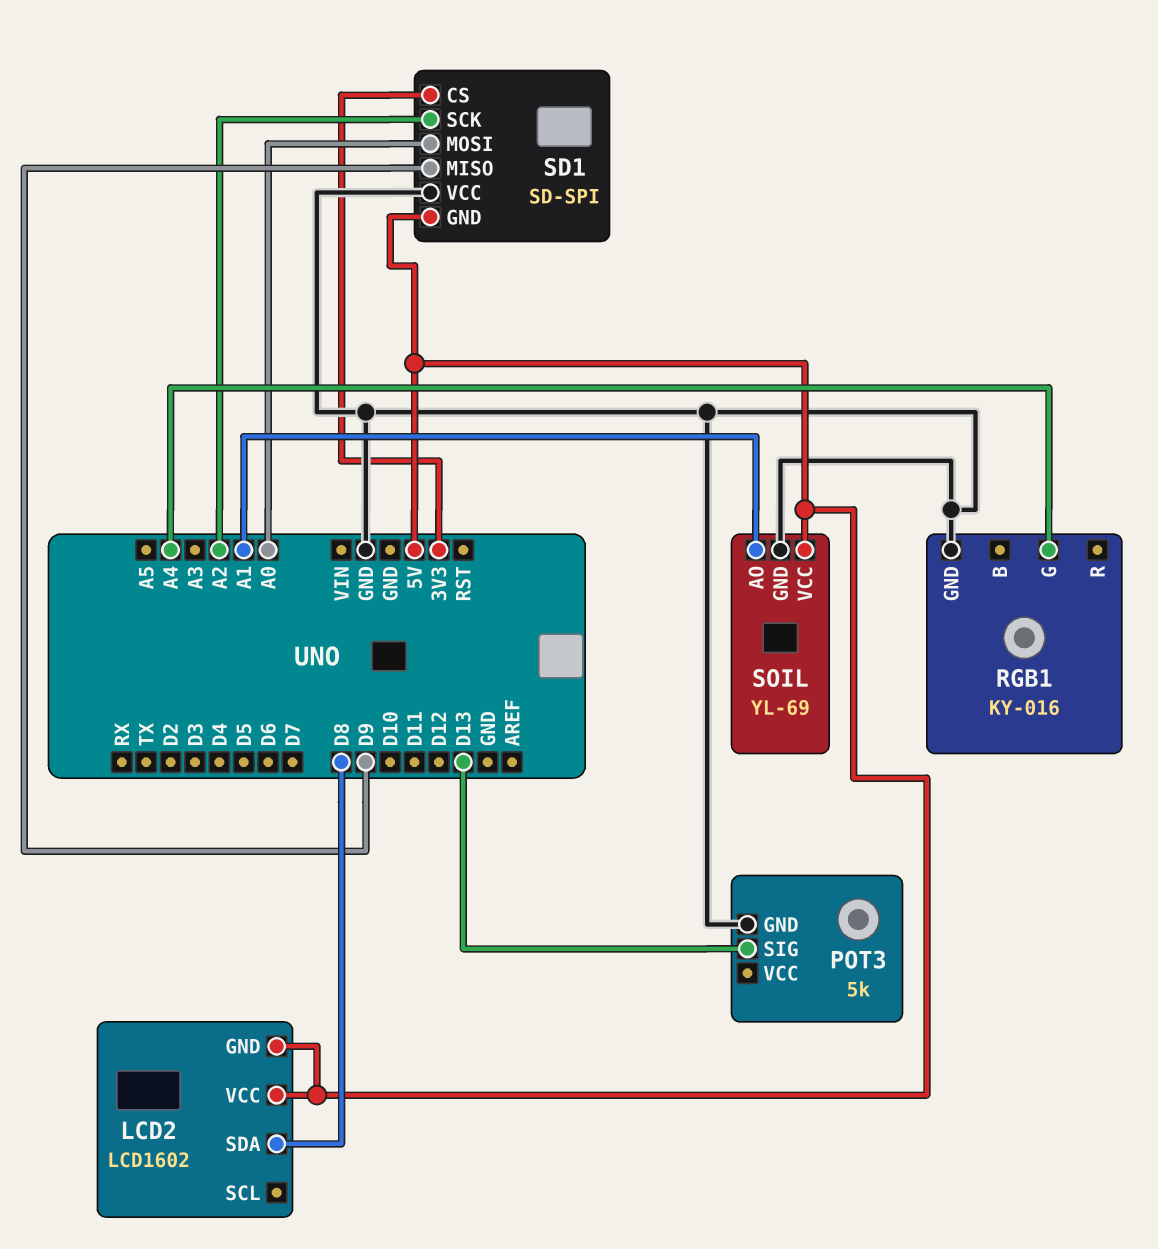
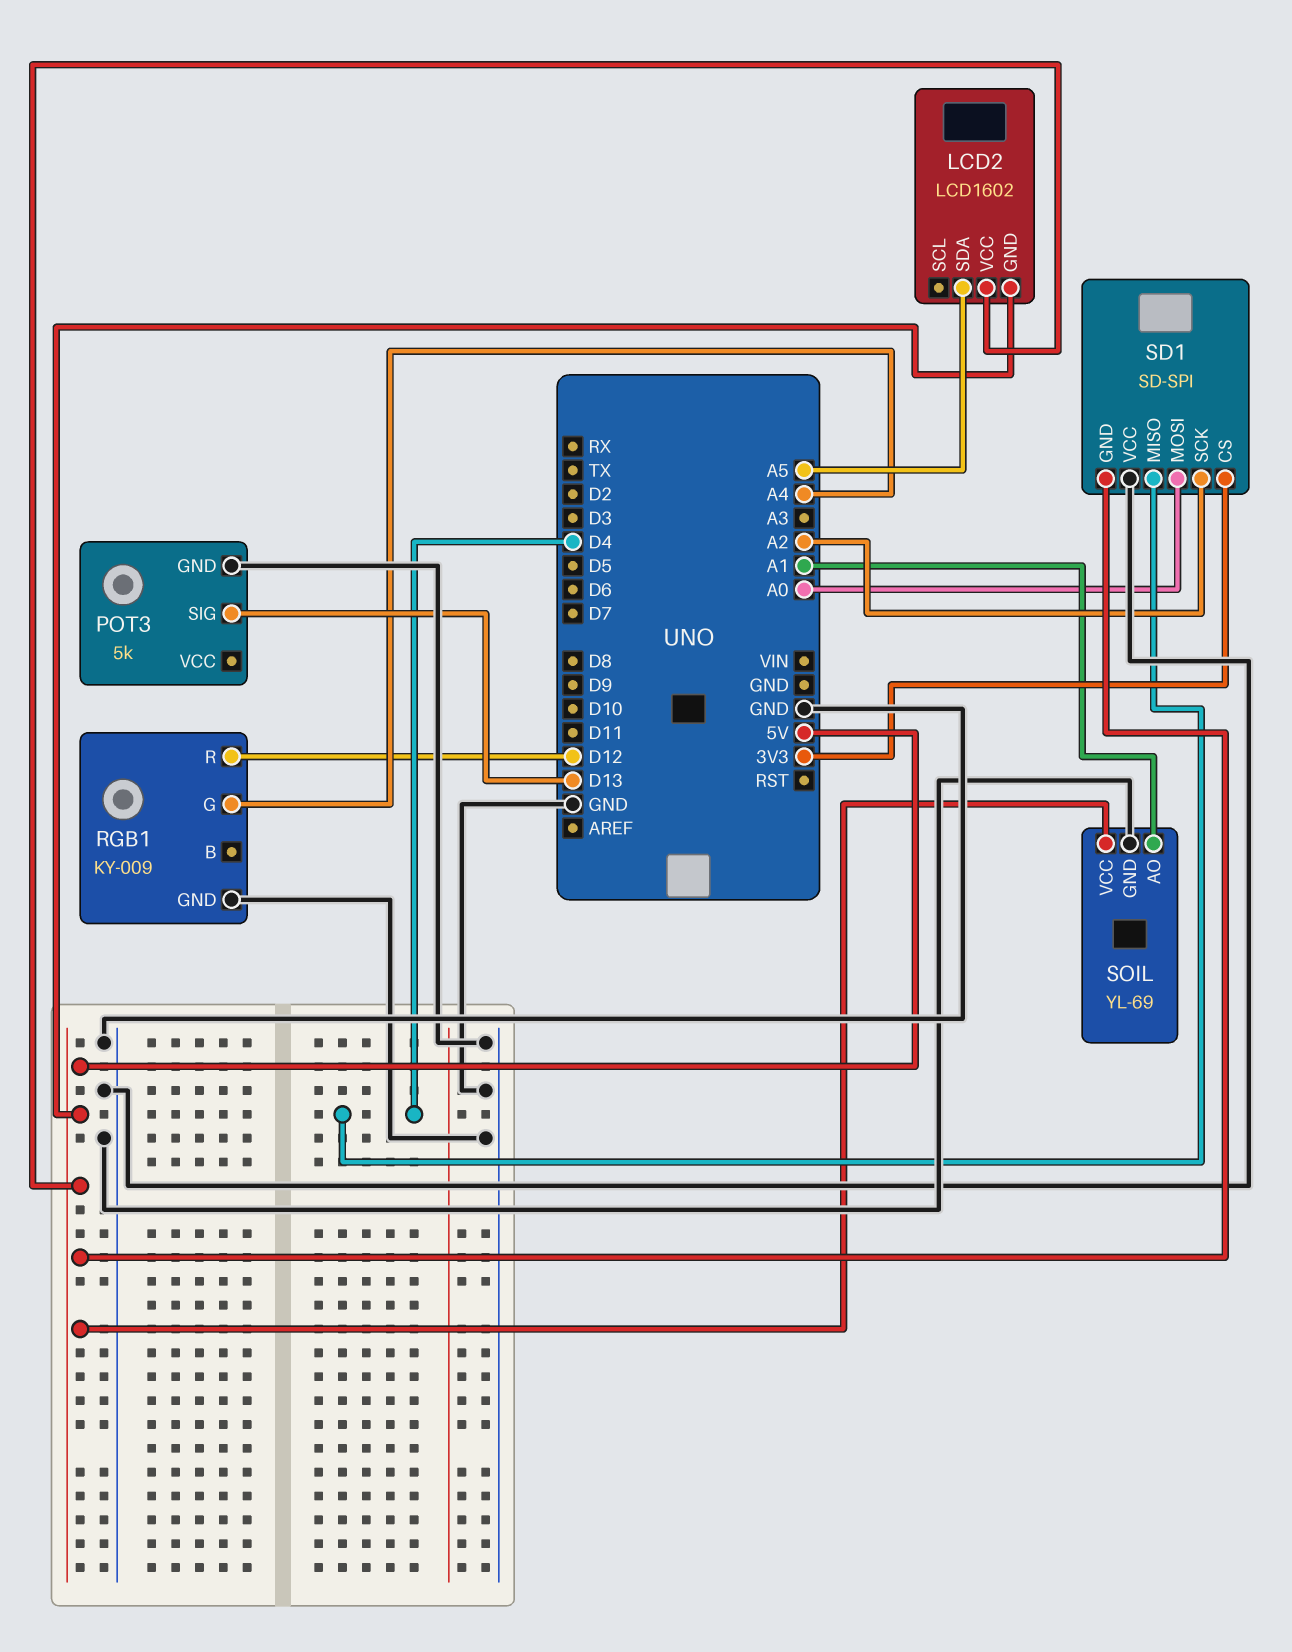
LCD2 pin SDA: D8 -> A5
RGB1: KY-016 -> KY-009
RGB1 pin R: none -> D12
SD1 pin MISO: D9 -> D4

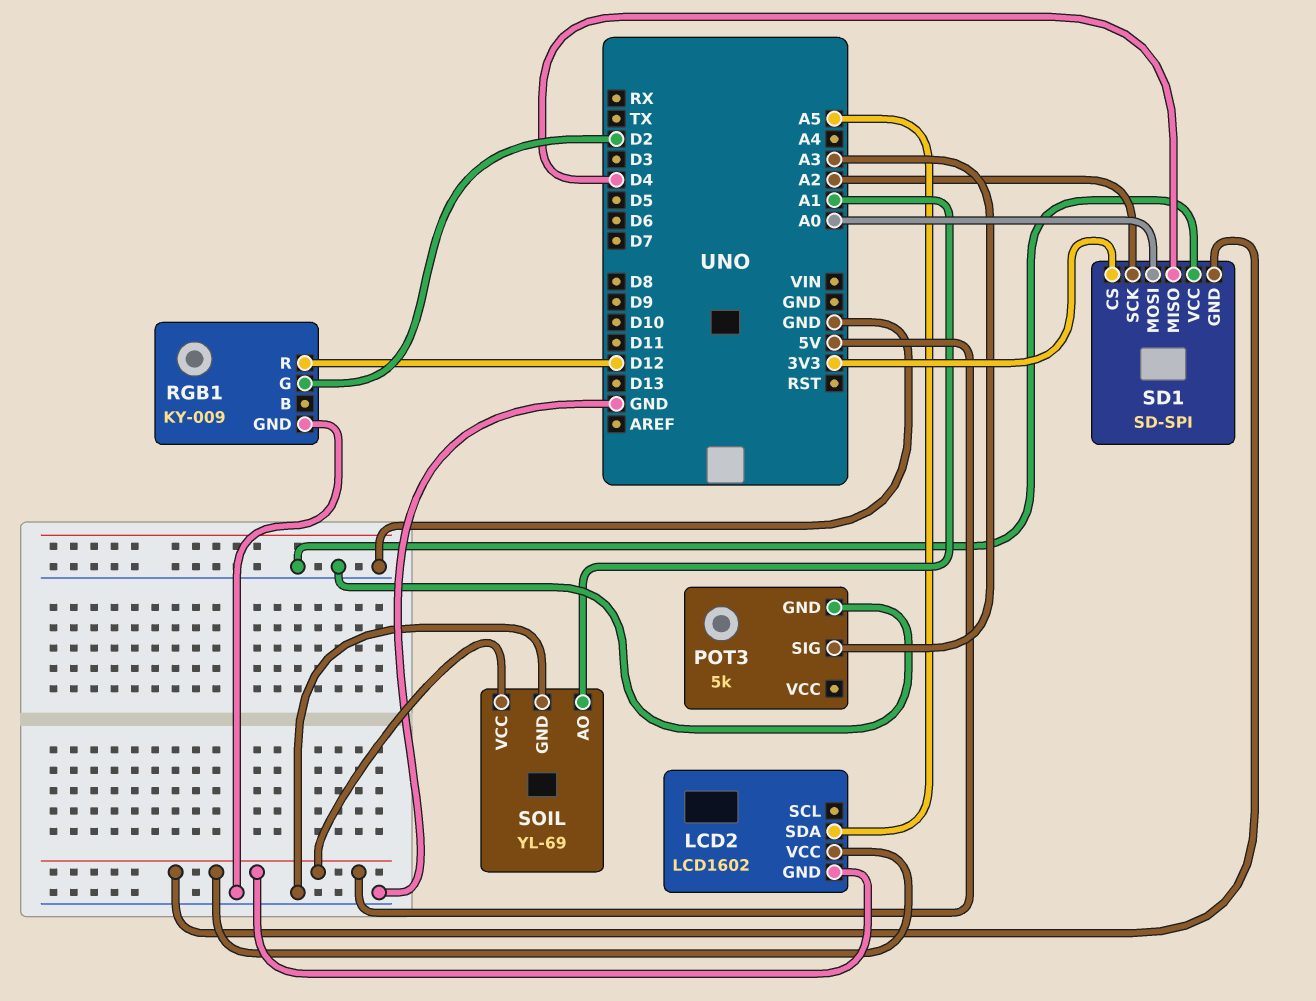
POT3 pin SIG: D13 -> A3
RGB1 pin G: A4 -> D2

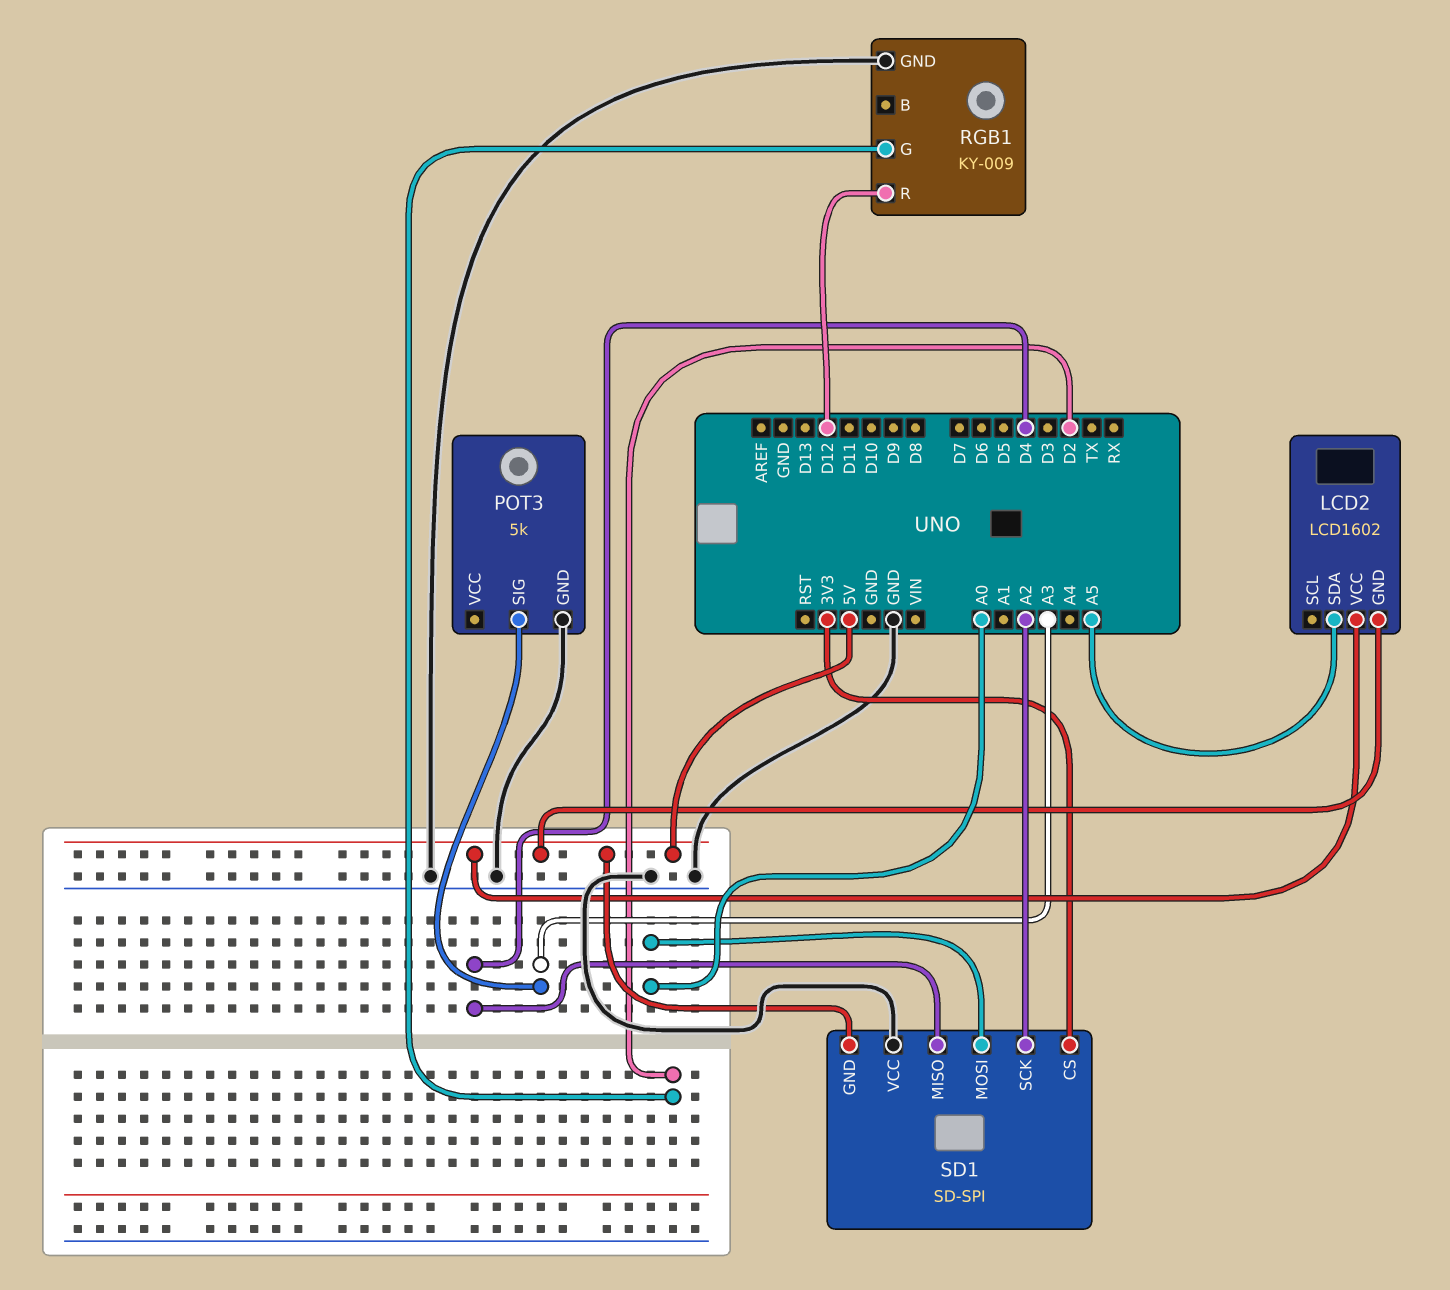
SOIL: YL-69 -> none
SOIL pin AO: A1 -> none
SOIL pin GND: GND -> none
SOIL pin VCC: 5V -> none

